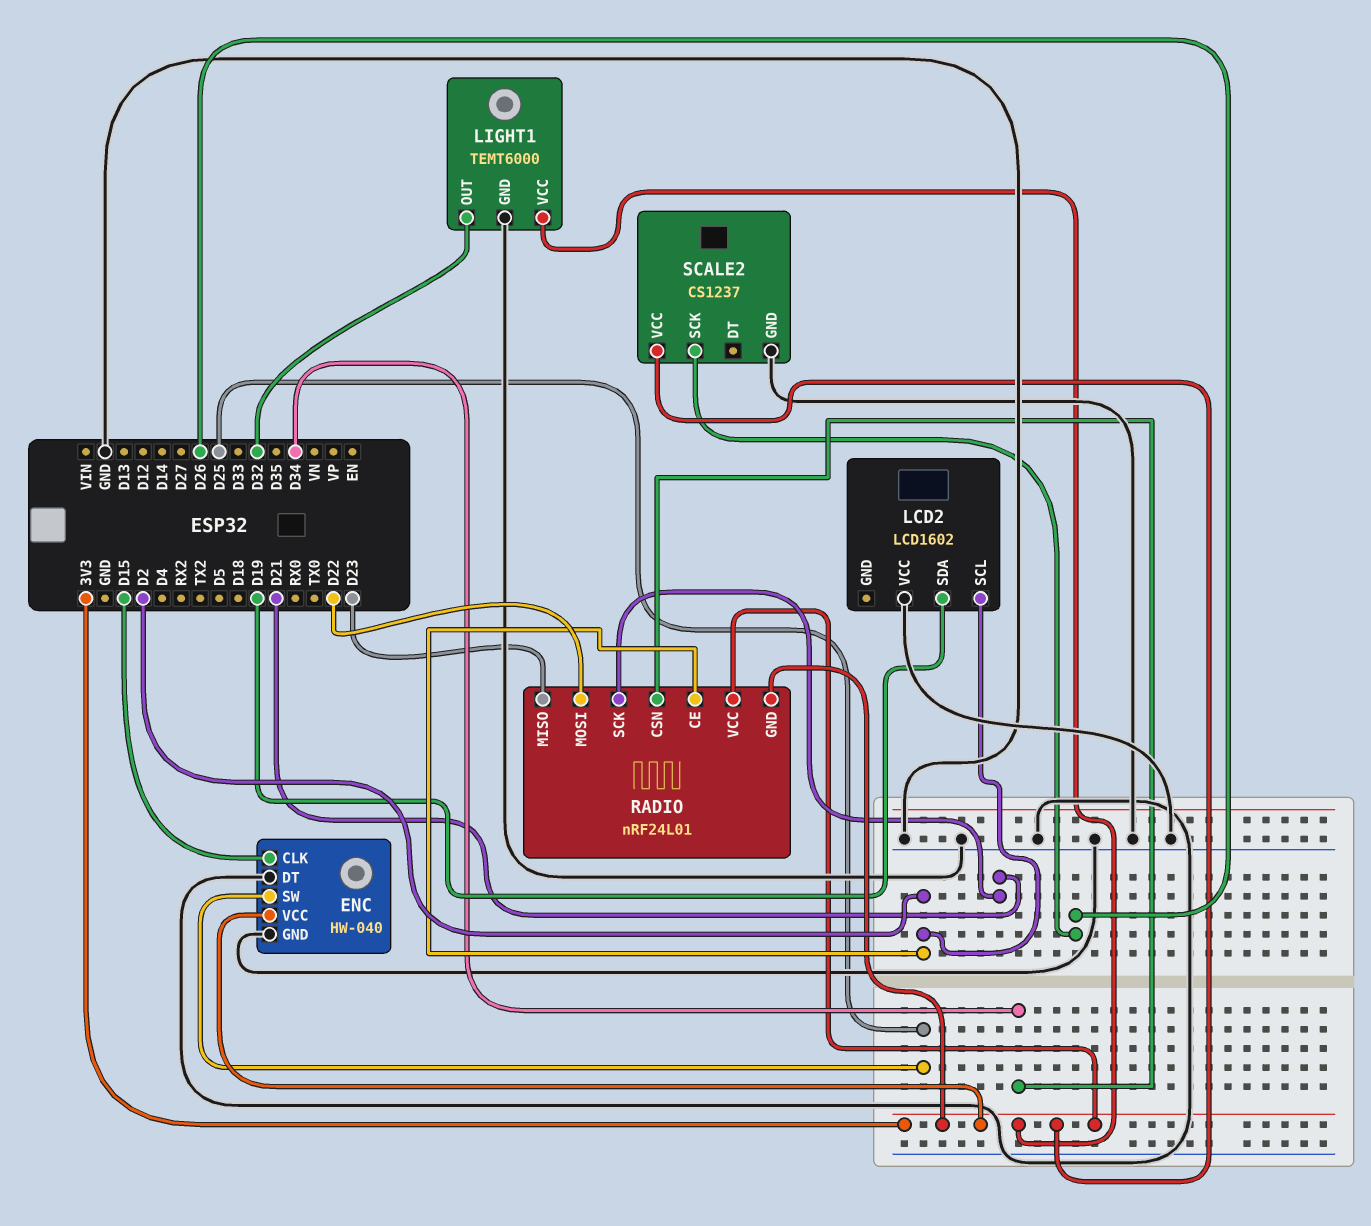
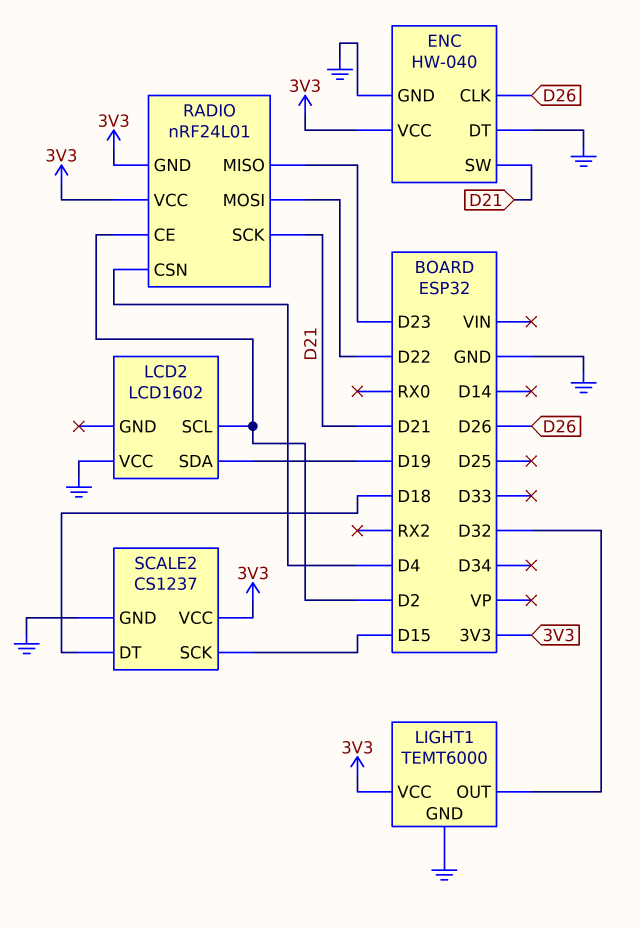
ENC pin CLK: D15 -> D26
ENC pin SW: D25 -> D21
RADIO pin CSN: D34 -> D4
SCALE2 pin DT: none -> D18
SCALE2 pin SCK: D26 -> D15

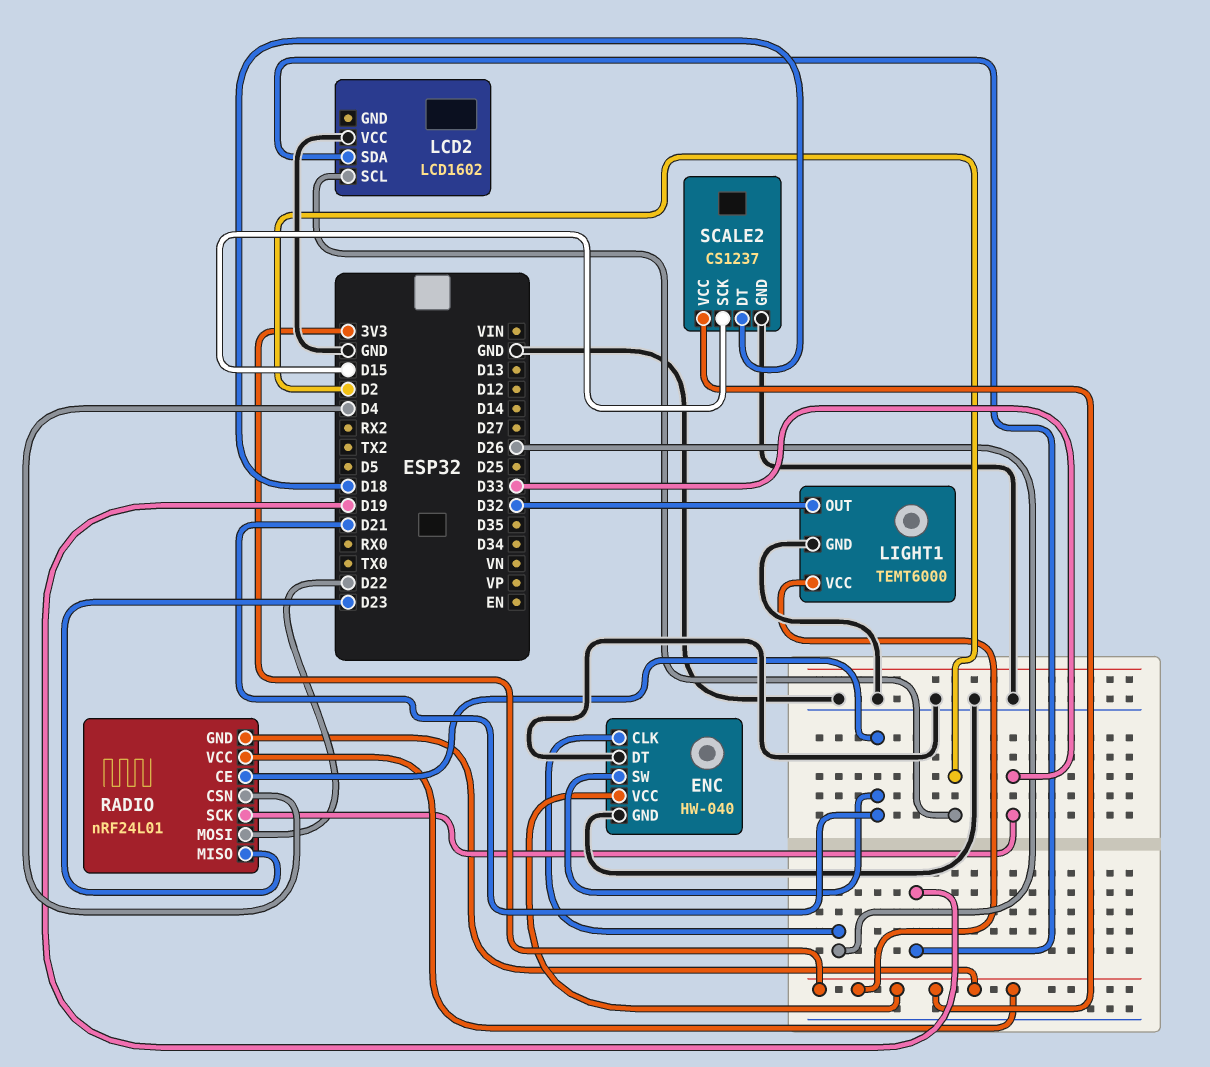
RADIO pin CE: D2 -> D21
RADIO pin SCK: D21 -> D33

